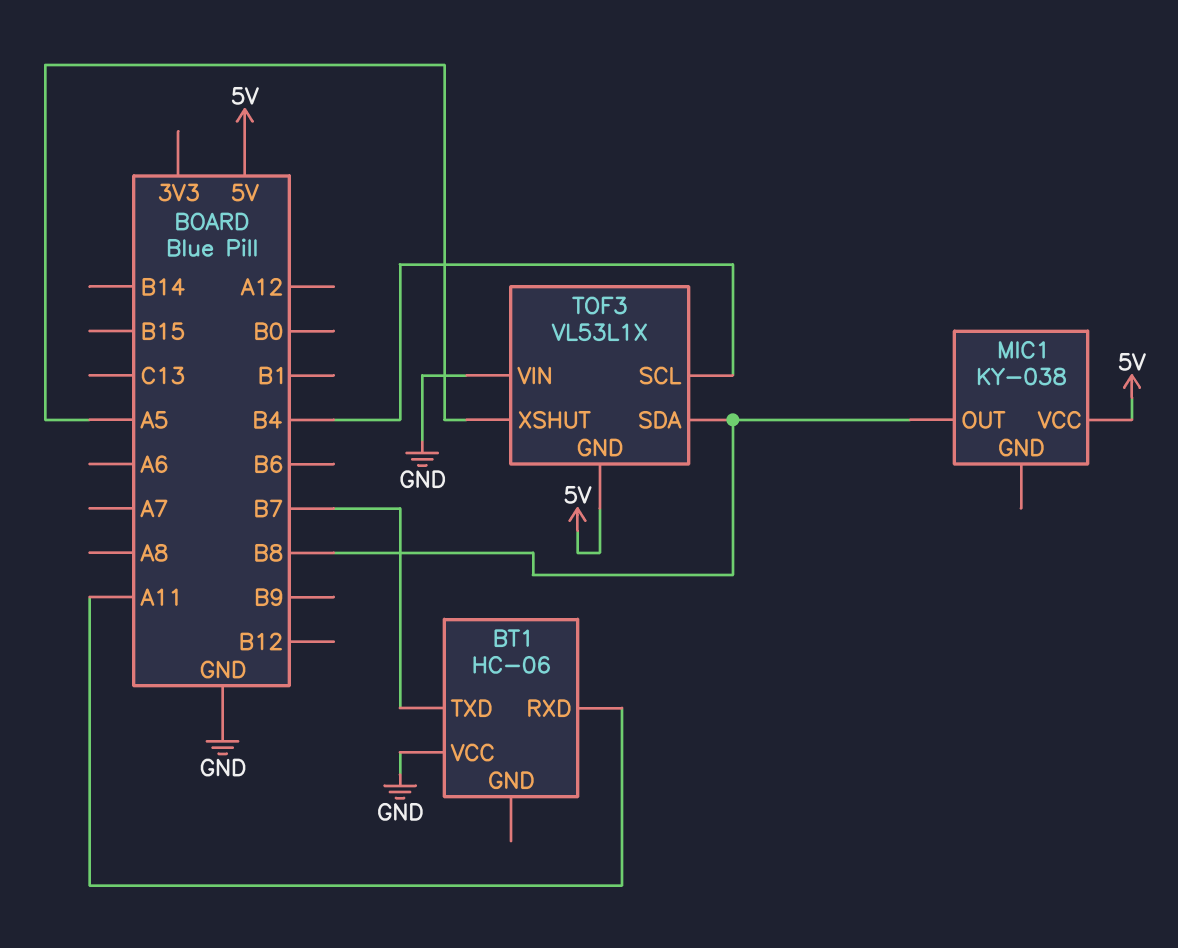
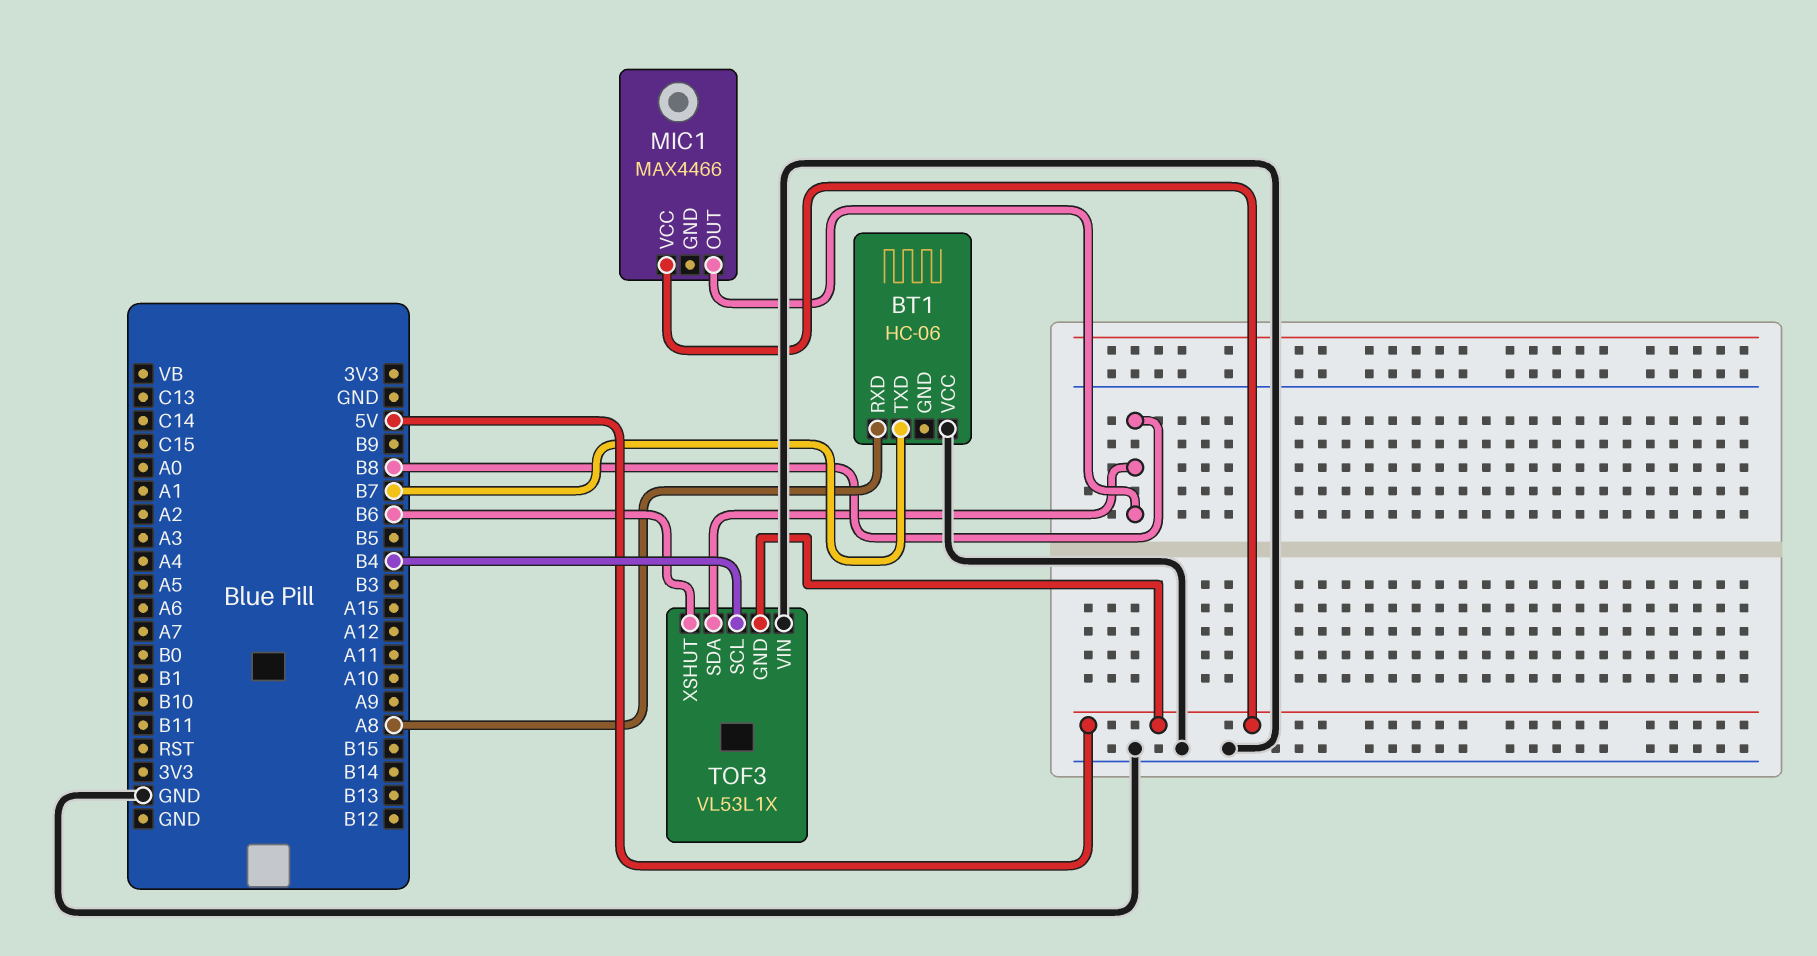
BT1 pin RXD: A11 -> A8
MIC1: KY-038 -> MAX4466
TOF3 pin XSHUT: A5 -> B6

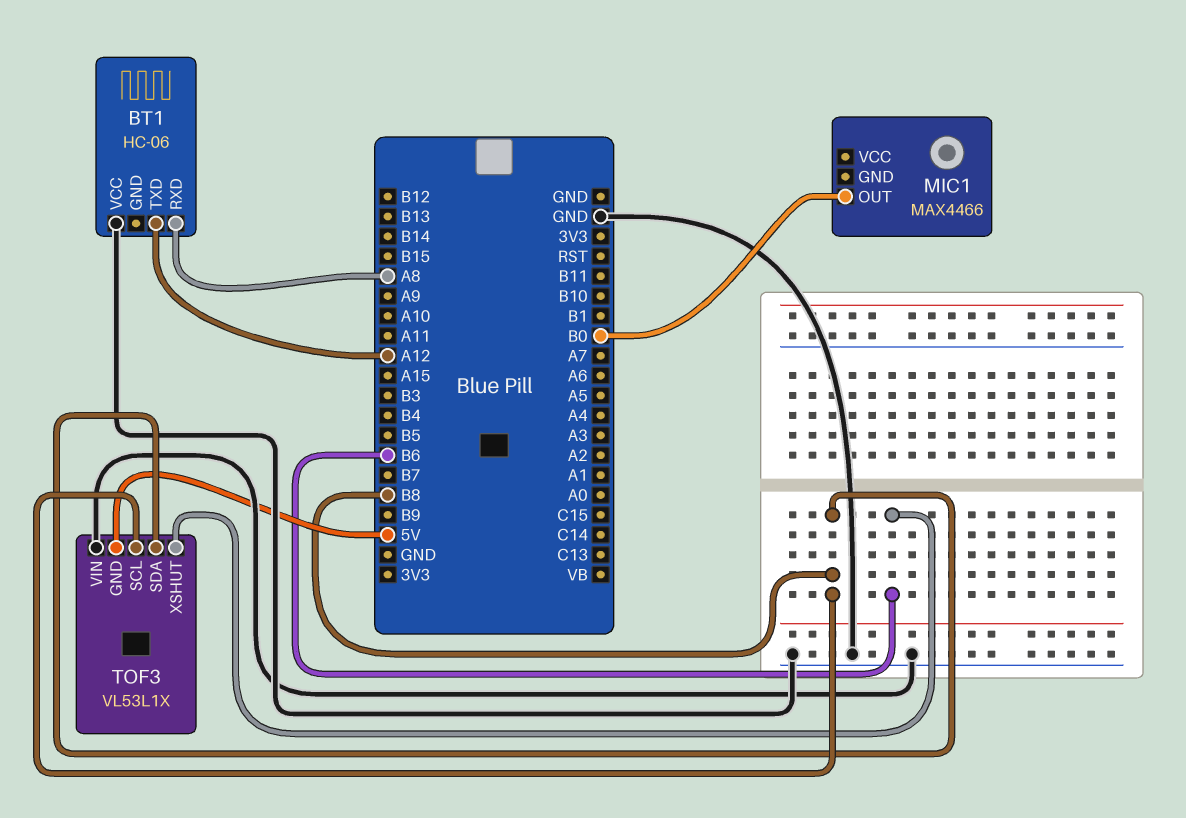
BT1 pin TXD: B7 -> A12
MIC1 pin OUT: B8 -> B0
MIC1 pin VCC: 5V -> none
TOF3 pin SCL: B4 -> B8

